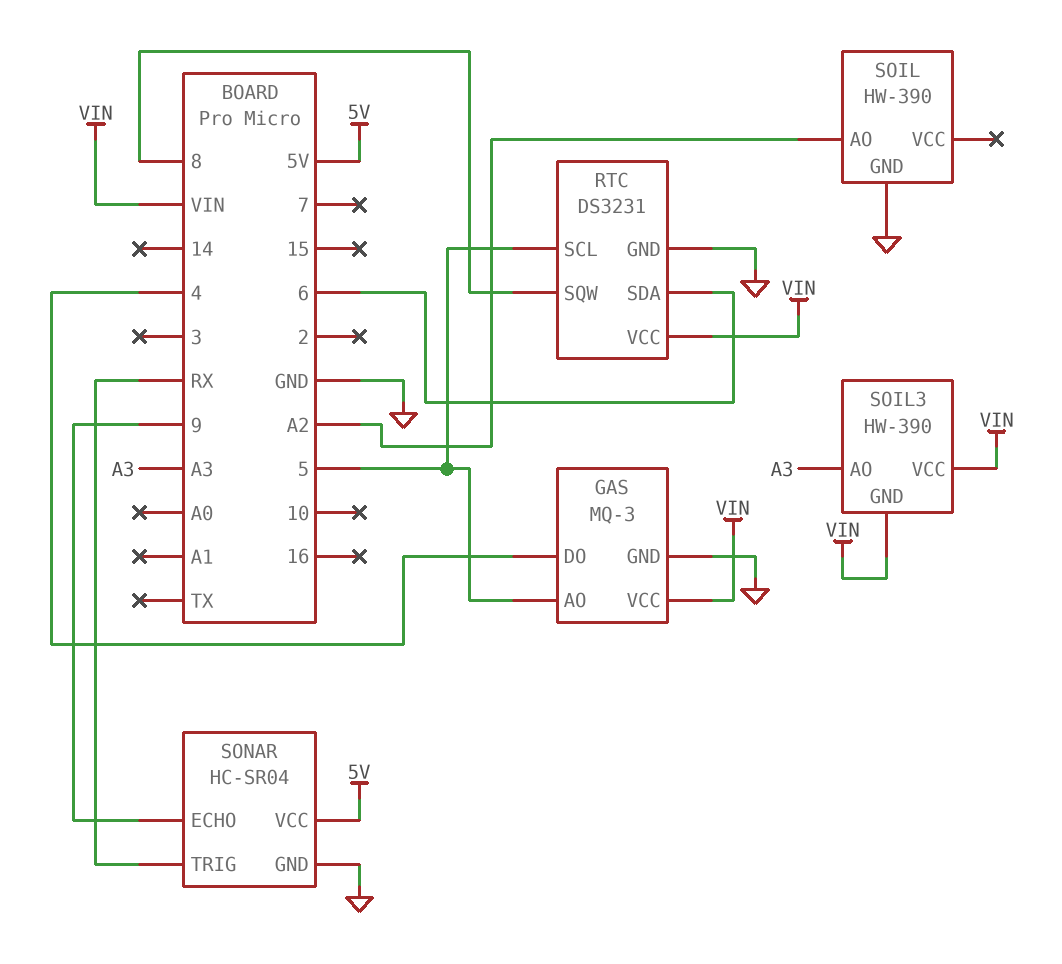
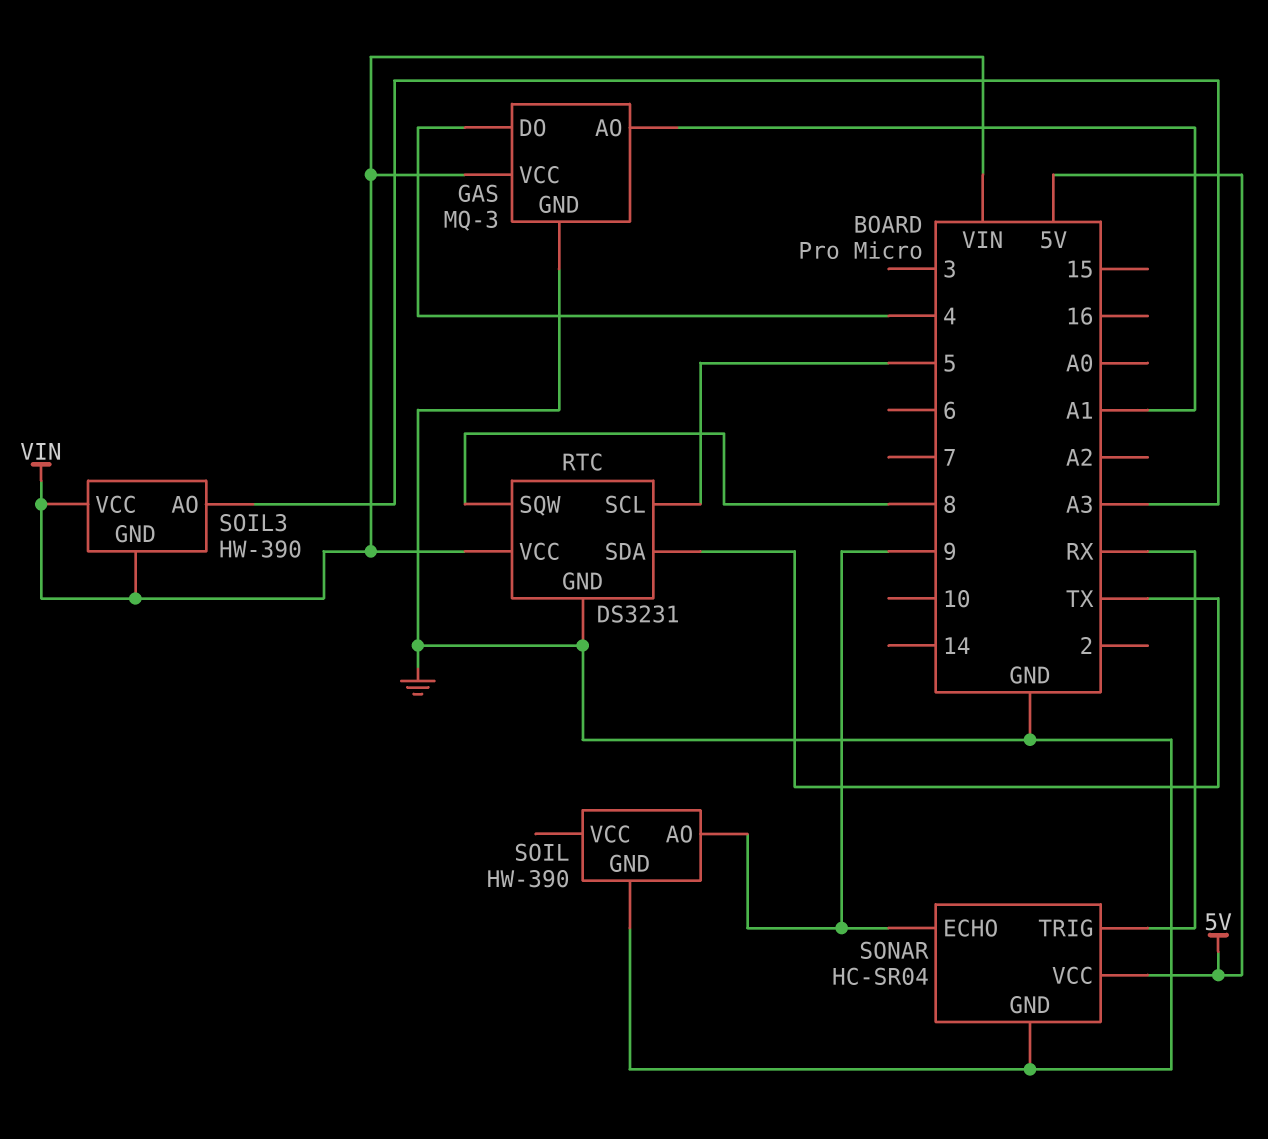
GAS pin AO: 5 -> A1
RTC pin SDA: 6 -> TX
SOIL pin AO: A2 -> 9

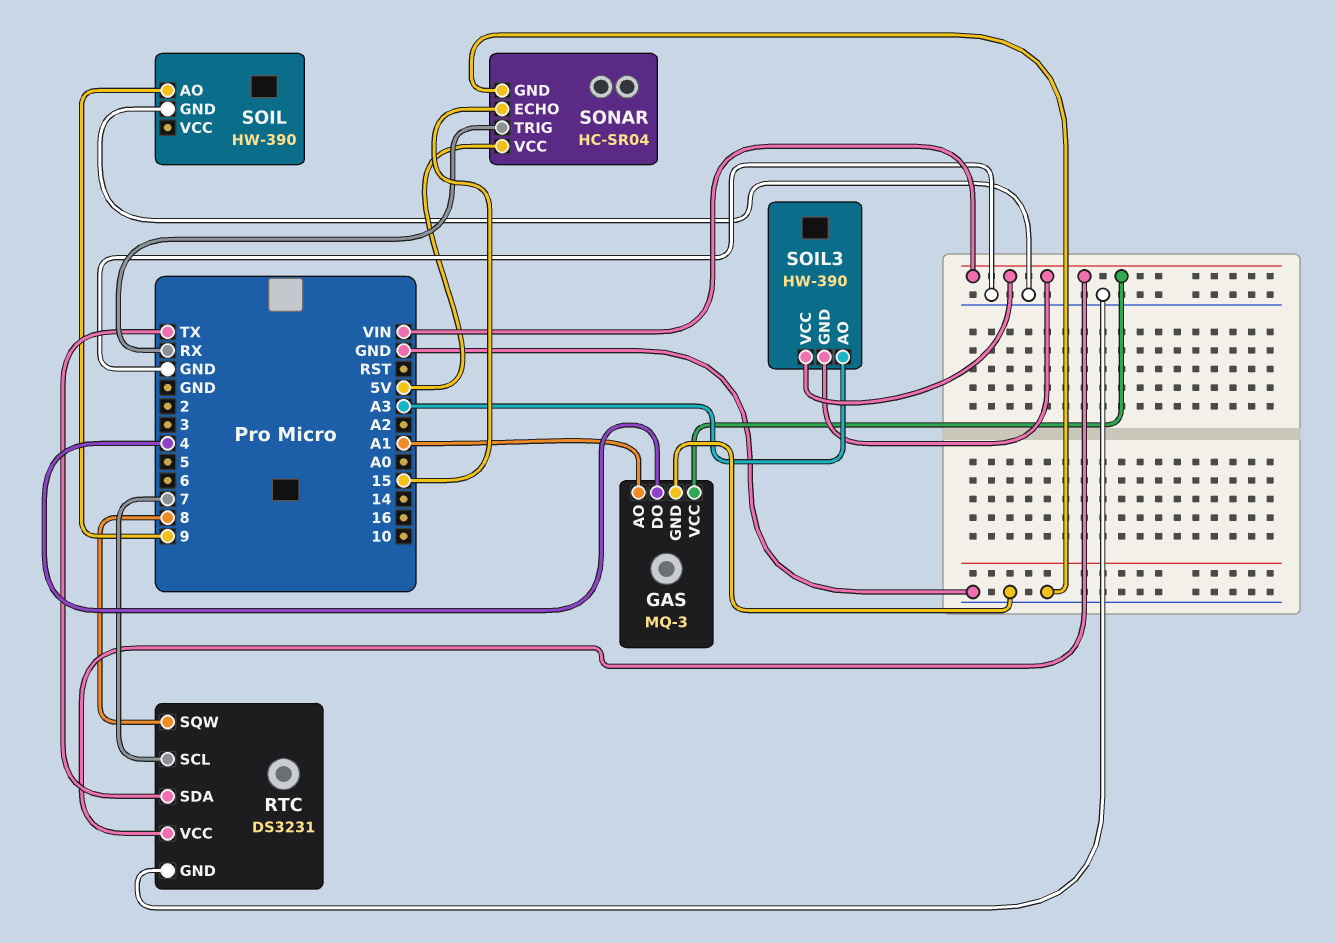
RTC pin SCL: 5 -> 7
SONAR pin ECHO: 9 -> 15

